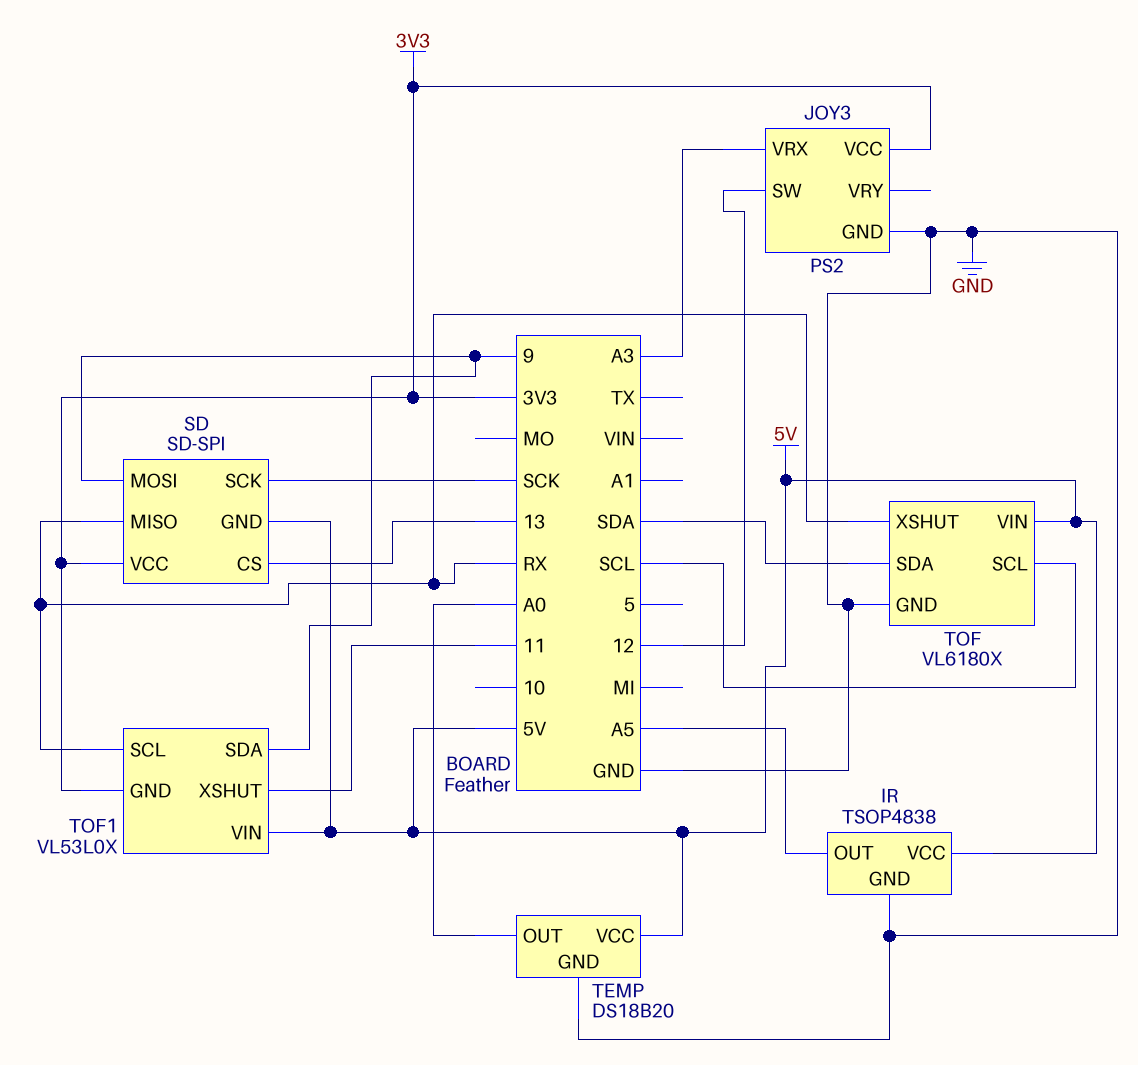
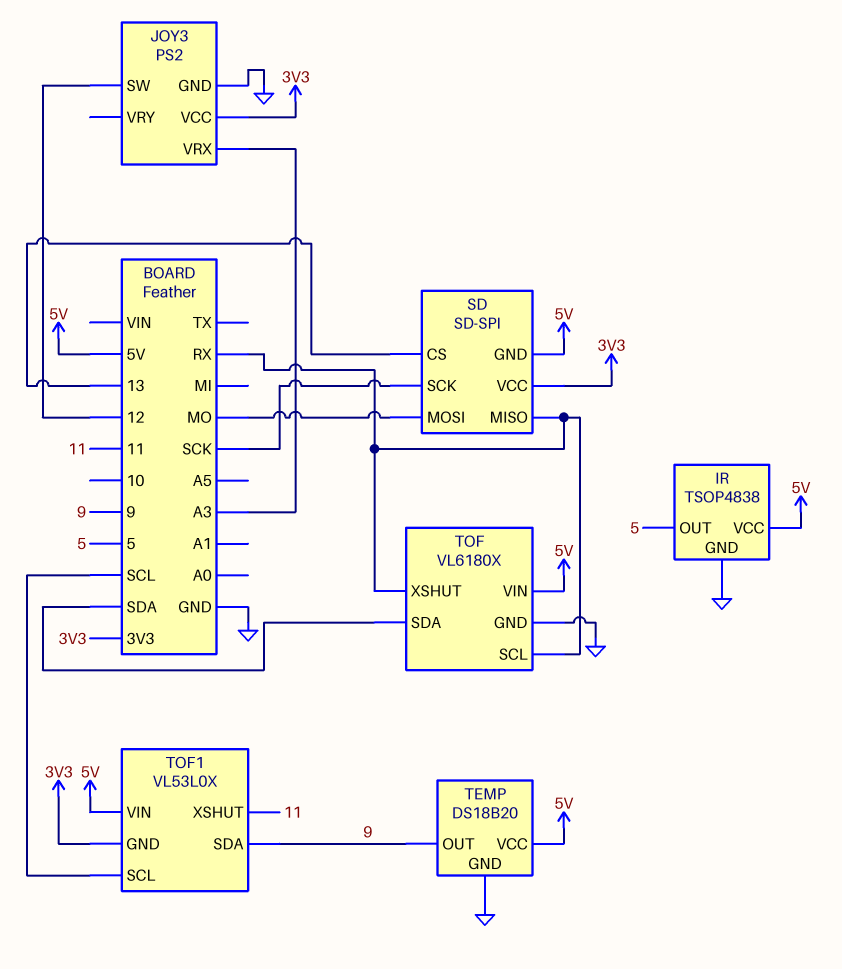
IR pin OUT: A5 -> 5
SD pin MOSI: 9 -> MO
TEMP pin OUT: A0 -> 9
TOF pin SCL: SCL -> RX
TOF1 pin SCL: RX -> SCL

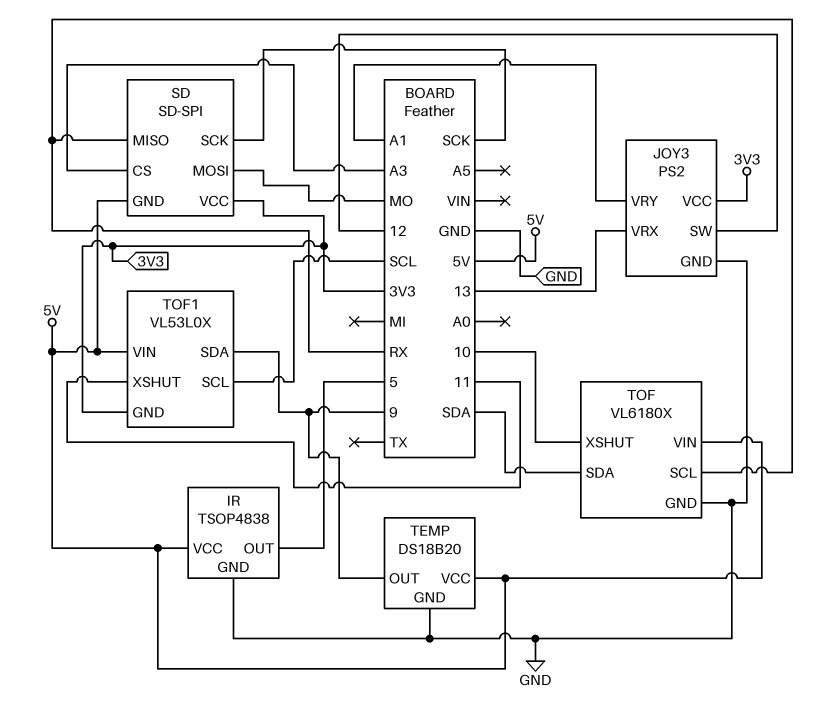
JOY3 pin VRX: A3 -> 13
JOY3 pin VRY: none -> A1
SD pin CS: 13 -> A3
TOF pin XSHUT: RX -> 10

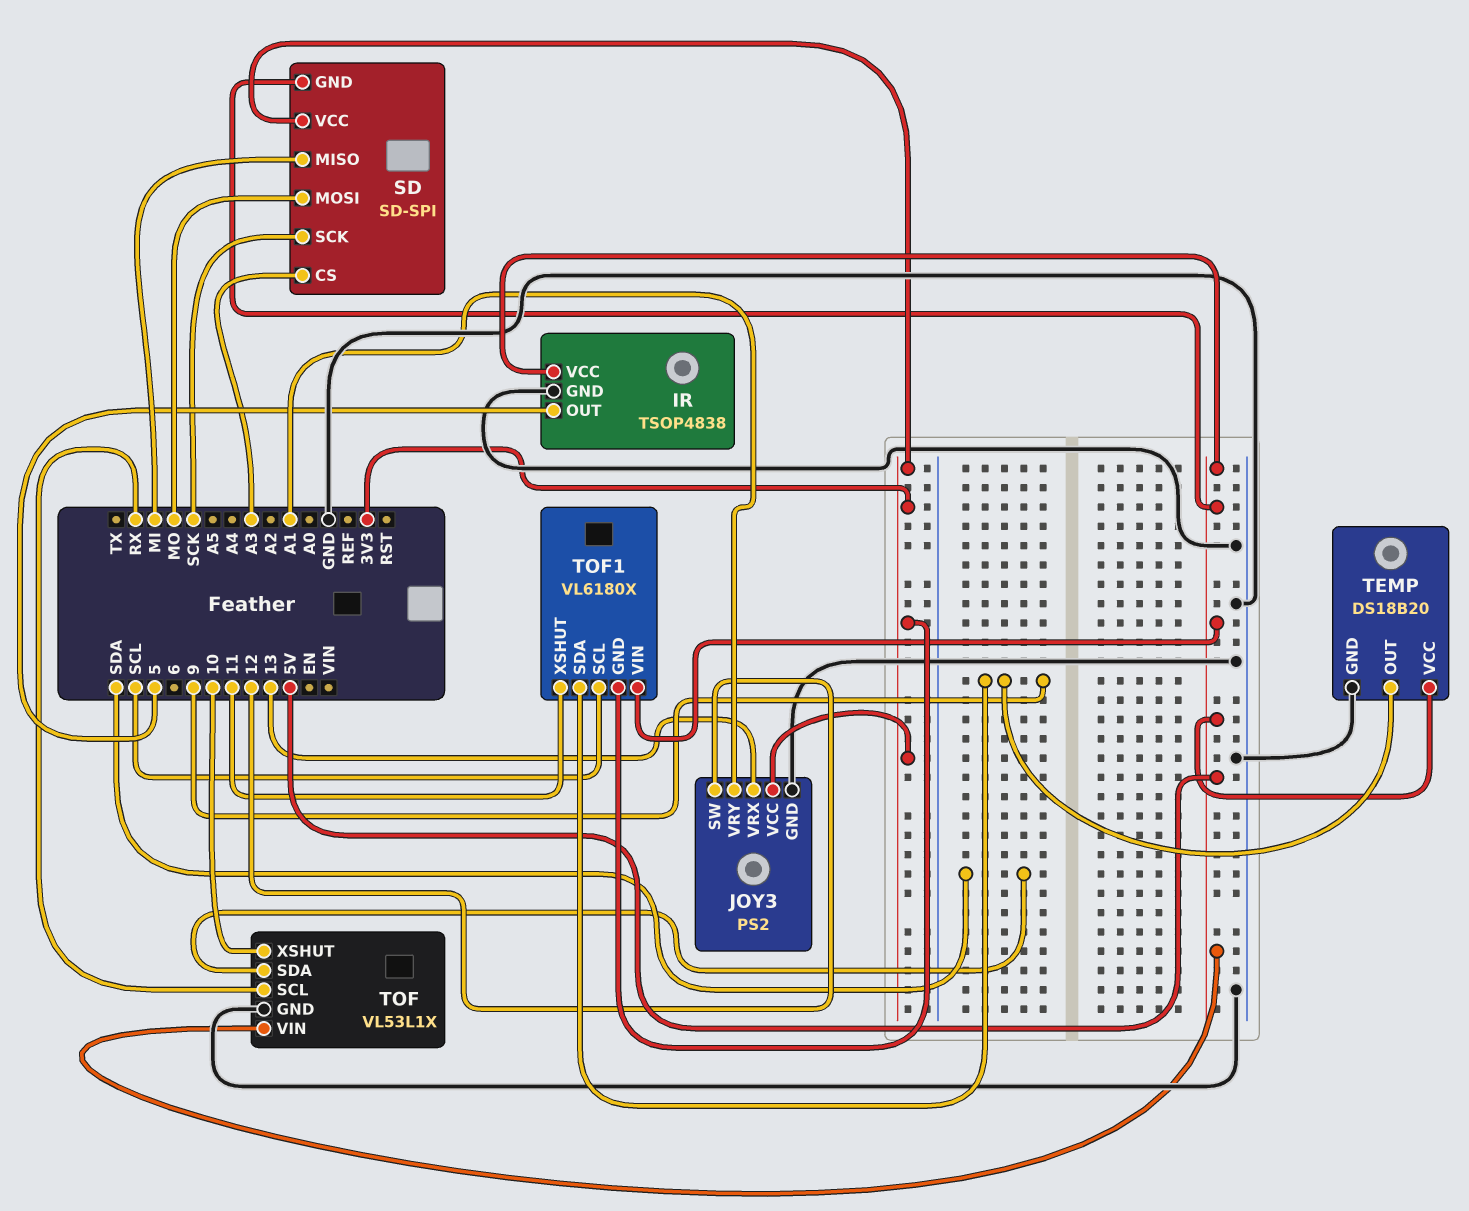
SD pin MISO: RX -> MI
TOF: VL6180X -> VL53L1X
TOF1: VL53L0X -> VL6180X

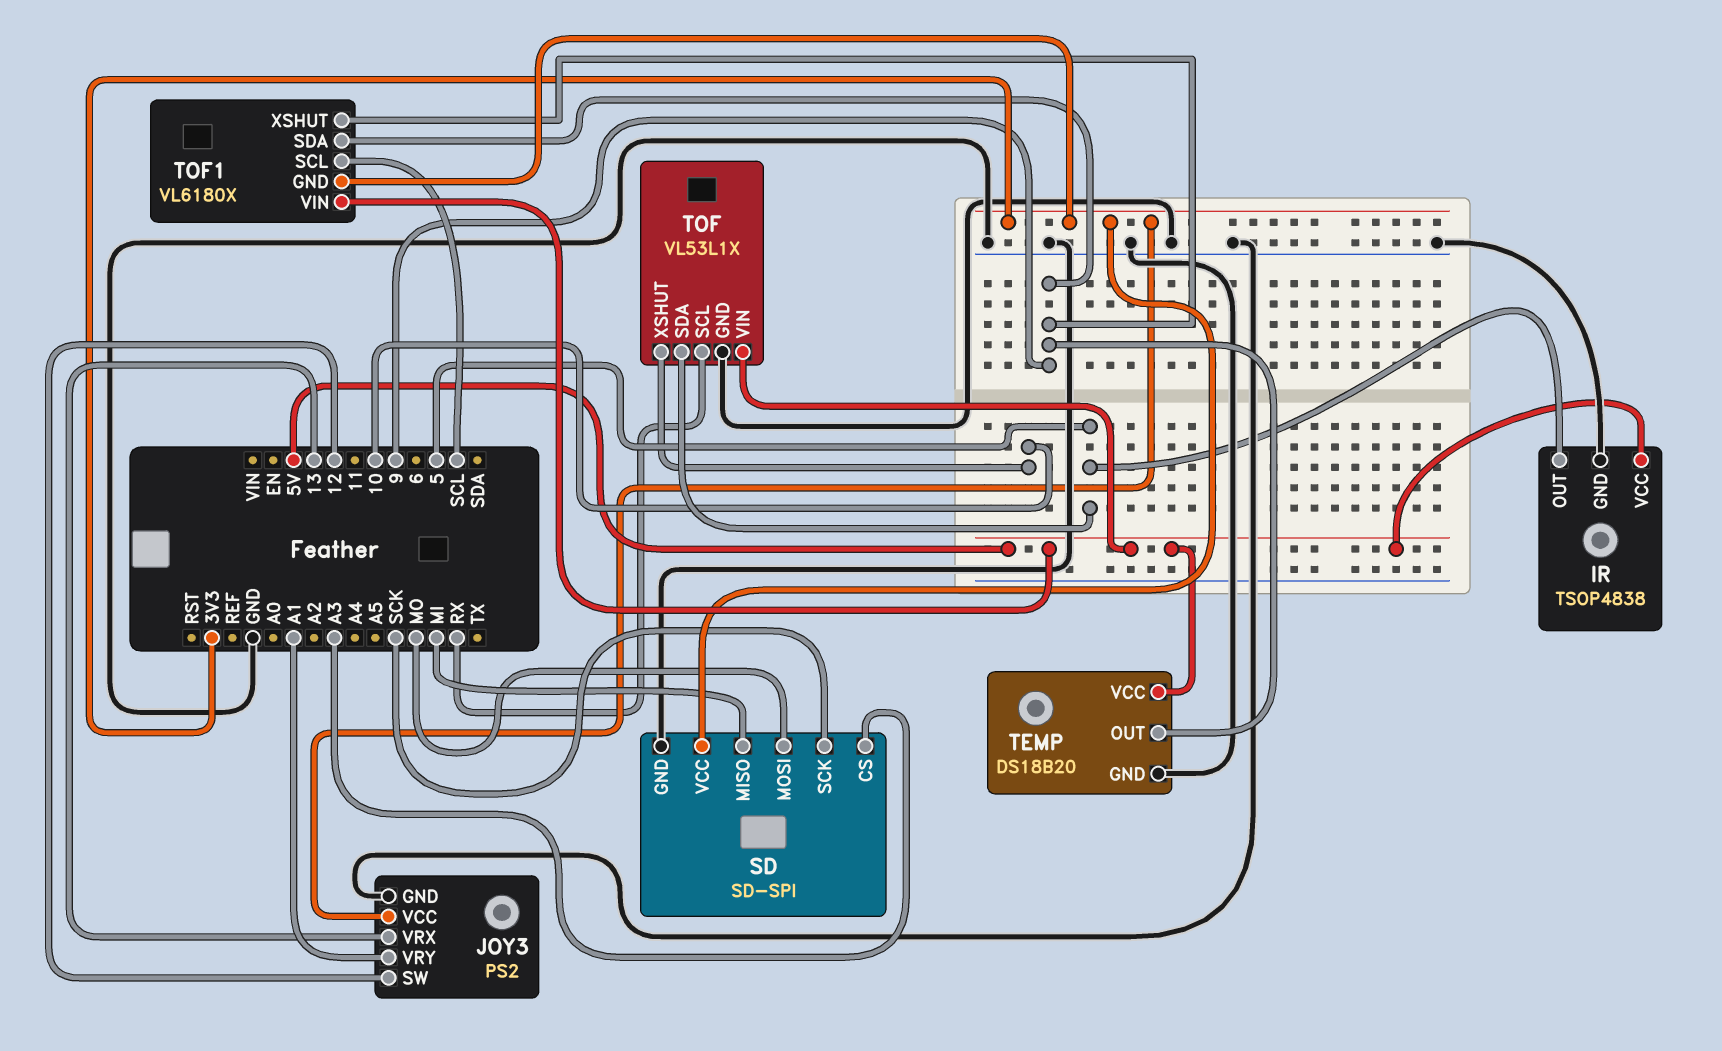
SD pin GND: 5V -> GND
TOF pin SDA: SDA -> 5
TOF1 pin XSHUT: 11 -> 9

